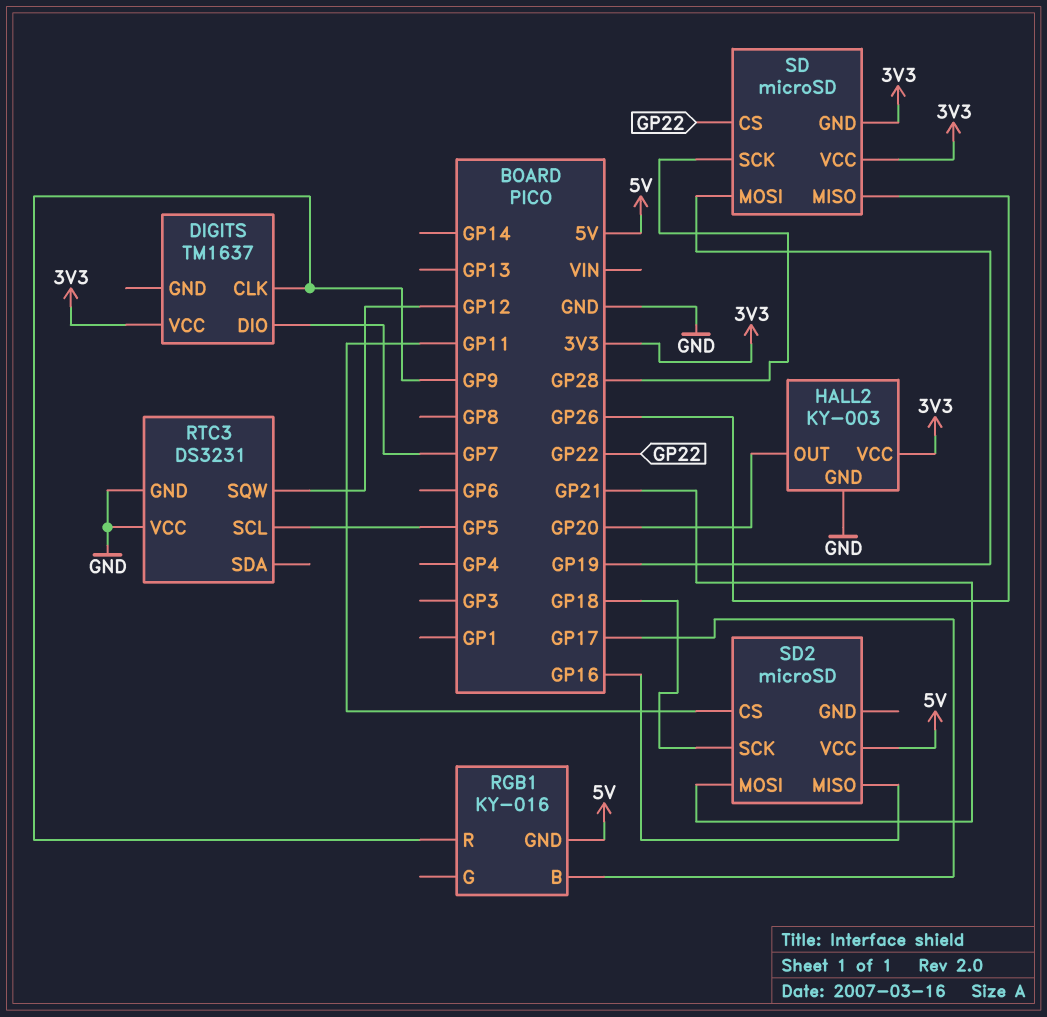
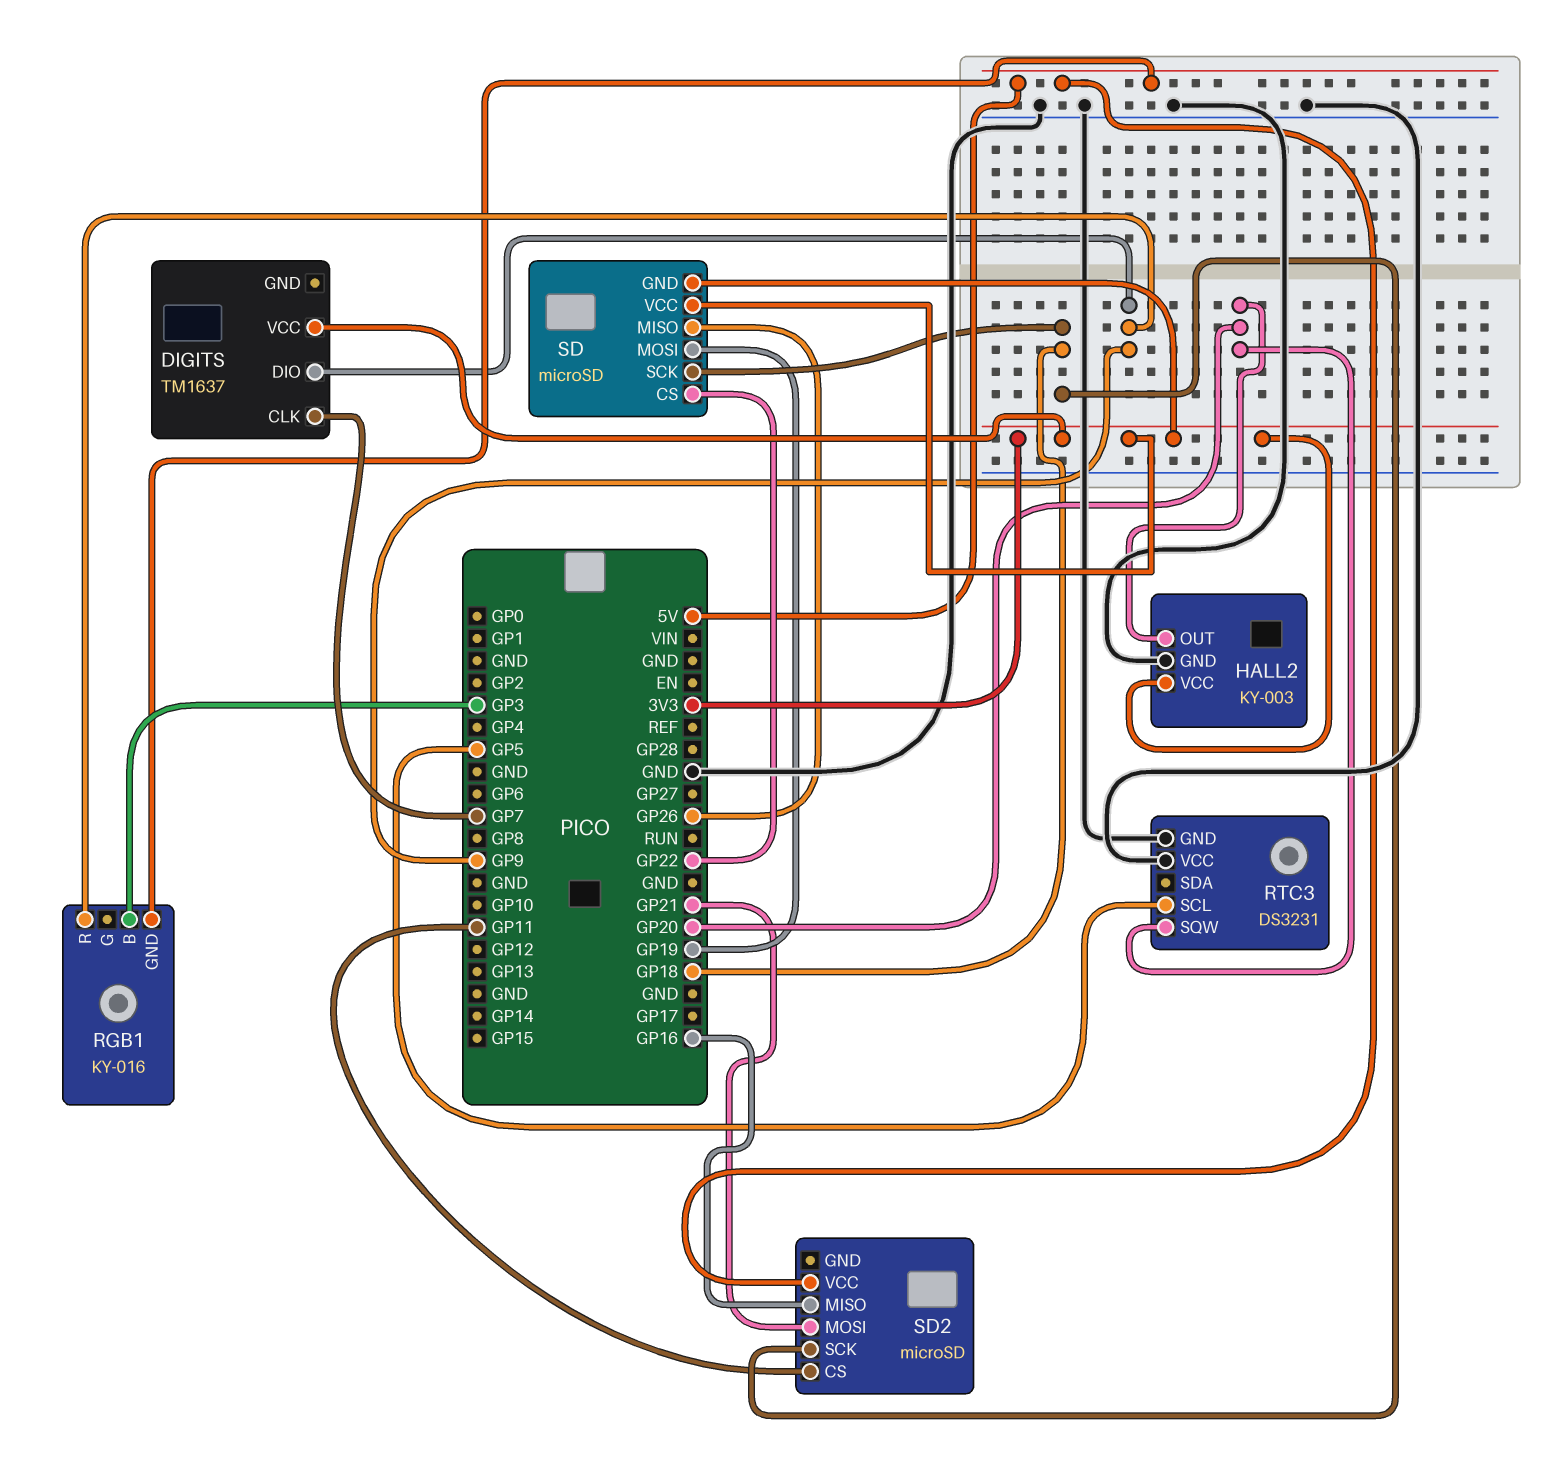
DIGITS pin CLK: GP9 -> GP7
DIGITS pin DIO: GP7 -> GP9
RGB1 pin B: GP17 -> GP3
RTC3 pin SQW: GP12 -> GP20
SD pin SCK: GP28 -> GP18

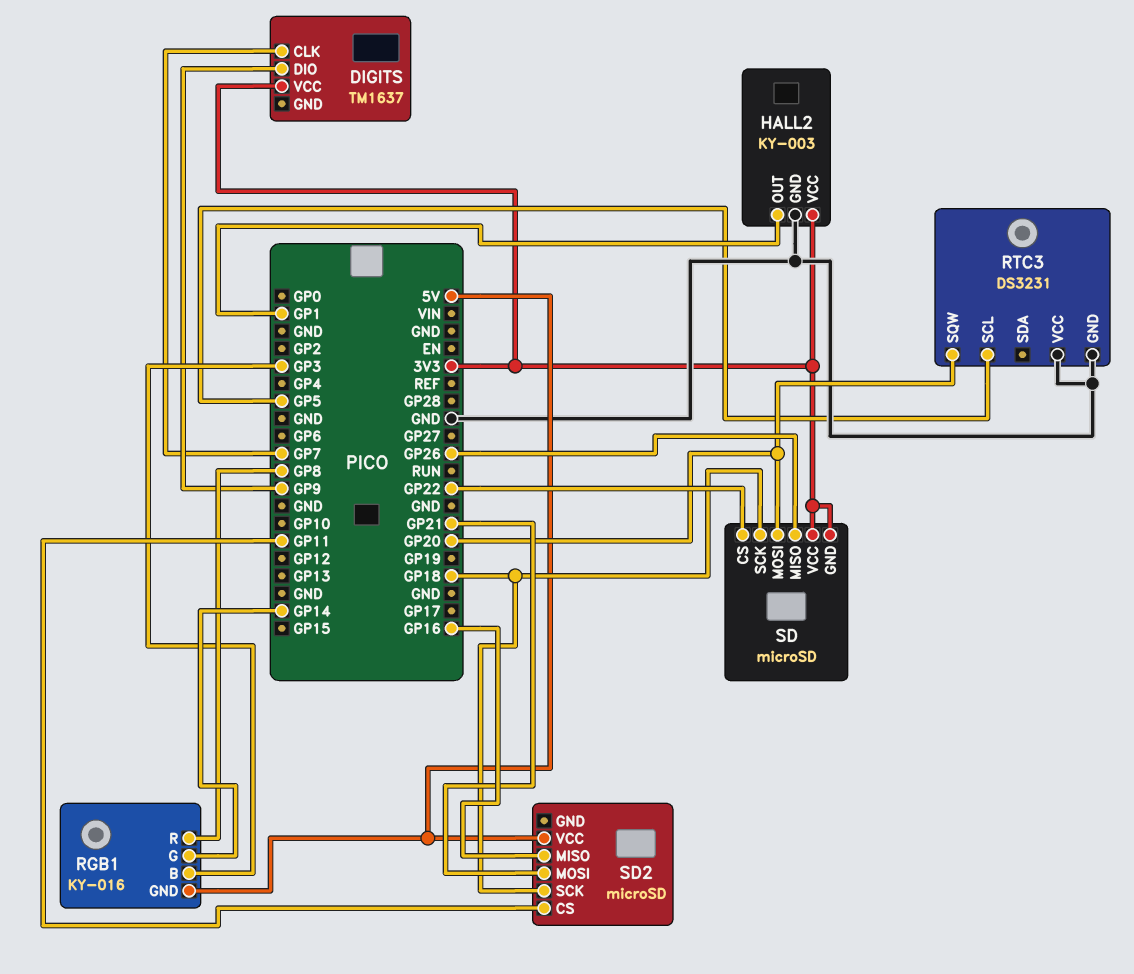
HALL2 pin OUT: GP20 -> GP1
RGB1 pin G: none -> GP14
RGB1 pin R: GP9 -> GP8
SD pin MOSI: GP19 -> GP20

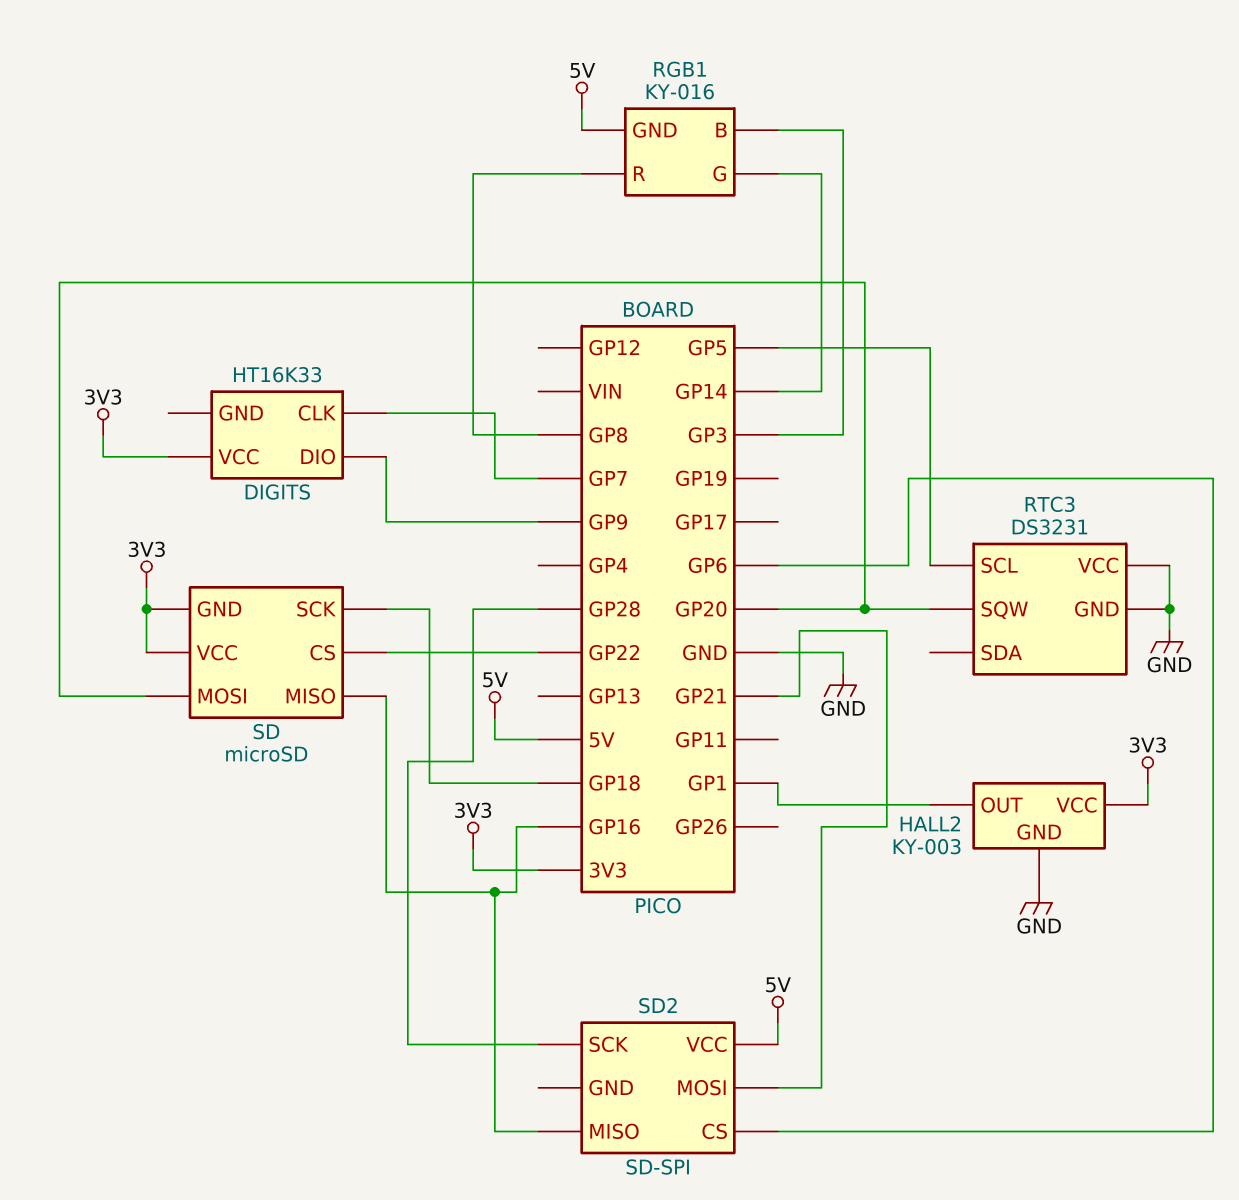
DIGITS: TM1637 -> HT16K33
SD pin MISO: GP26 -> GP16
SD2: microSD -> SD-SPI
SD2 pin CS: GP11 -> GP6
SD2 pin SCK: GP18 -> GP28

